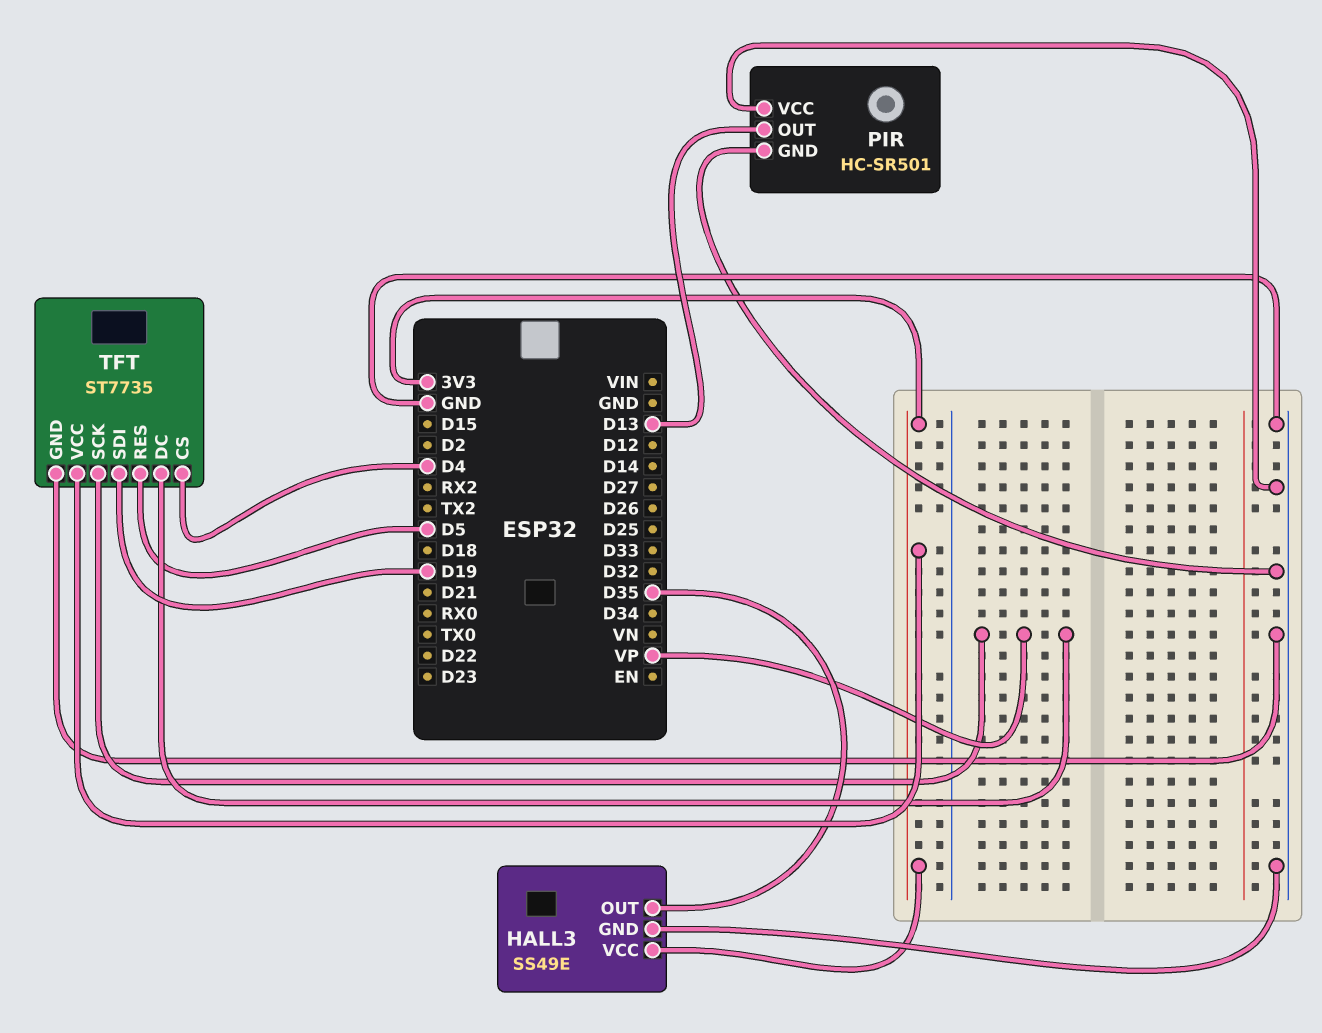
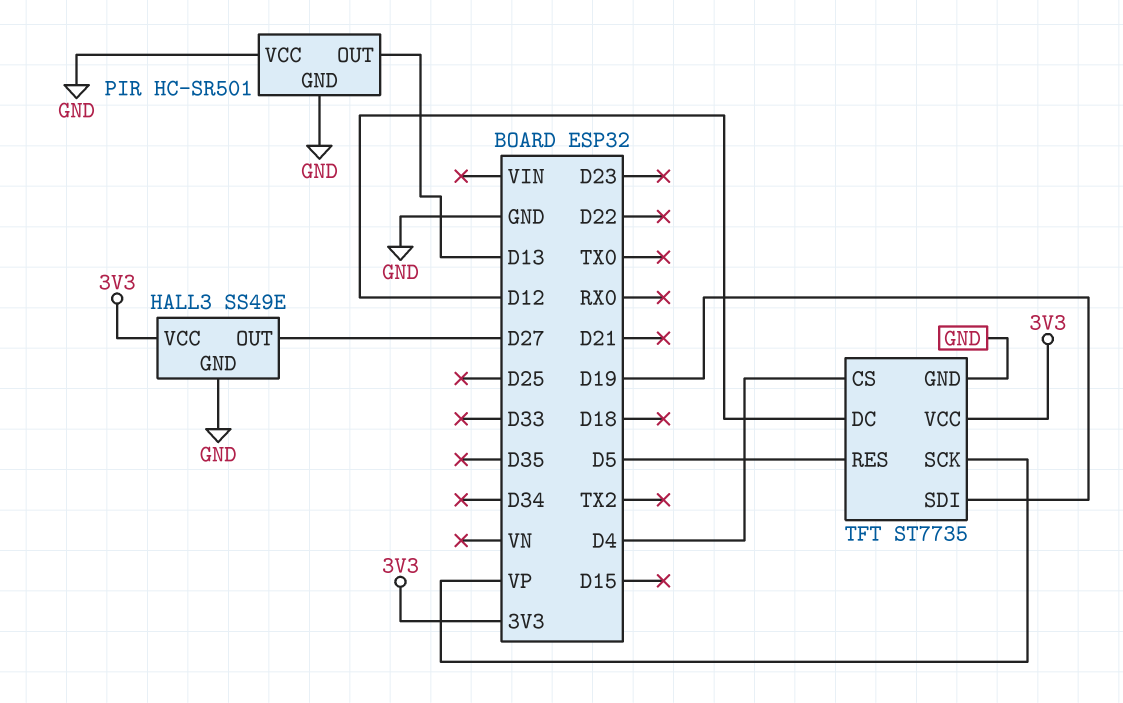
HALL3 pin OUT: D35 -> D27
TFT pin DC: VP -> D12

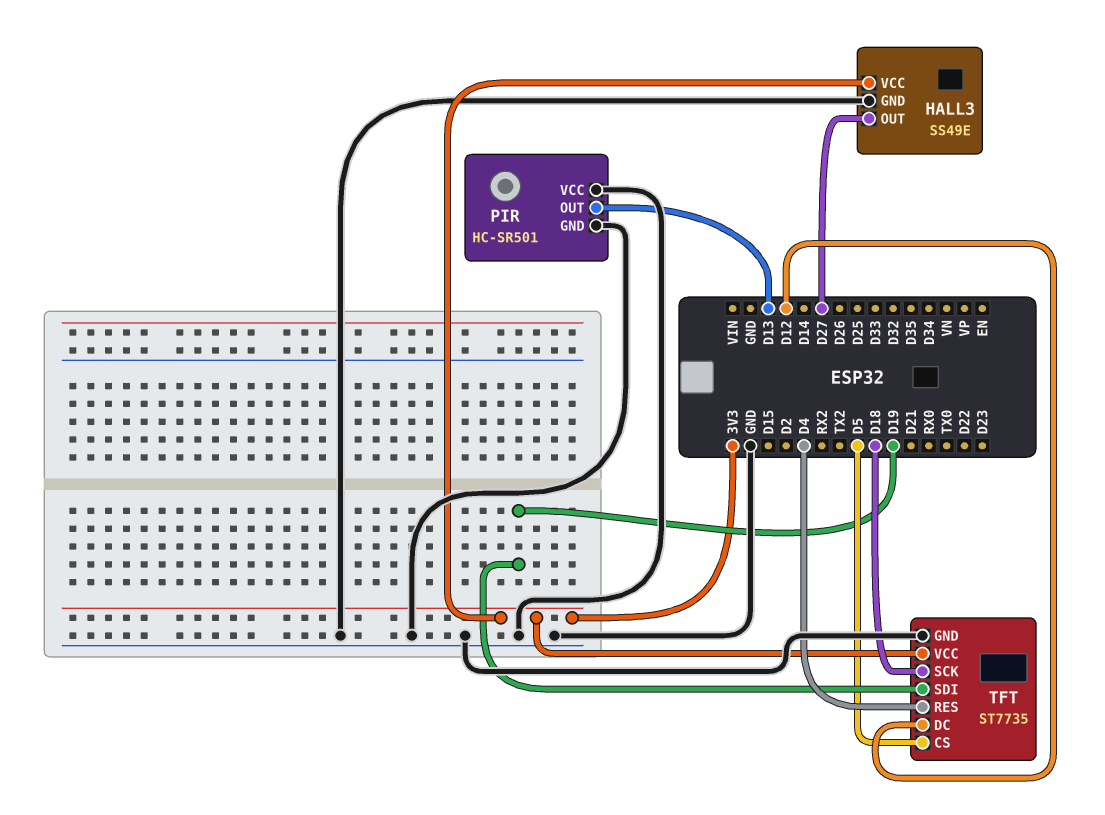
TFT pin CS: D4 -> D5
TFT pin RES: D5 -> D4
TFT pin SCK: VP -> D18

